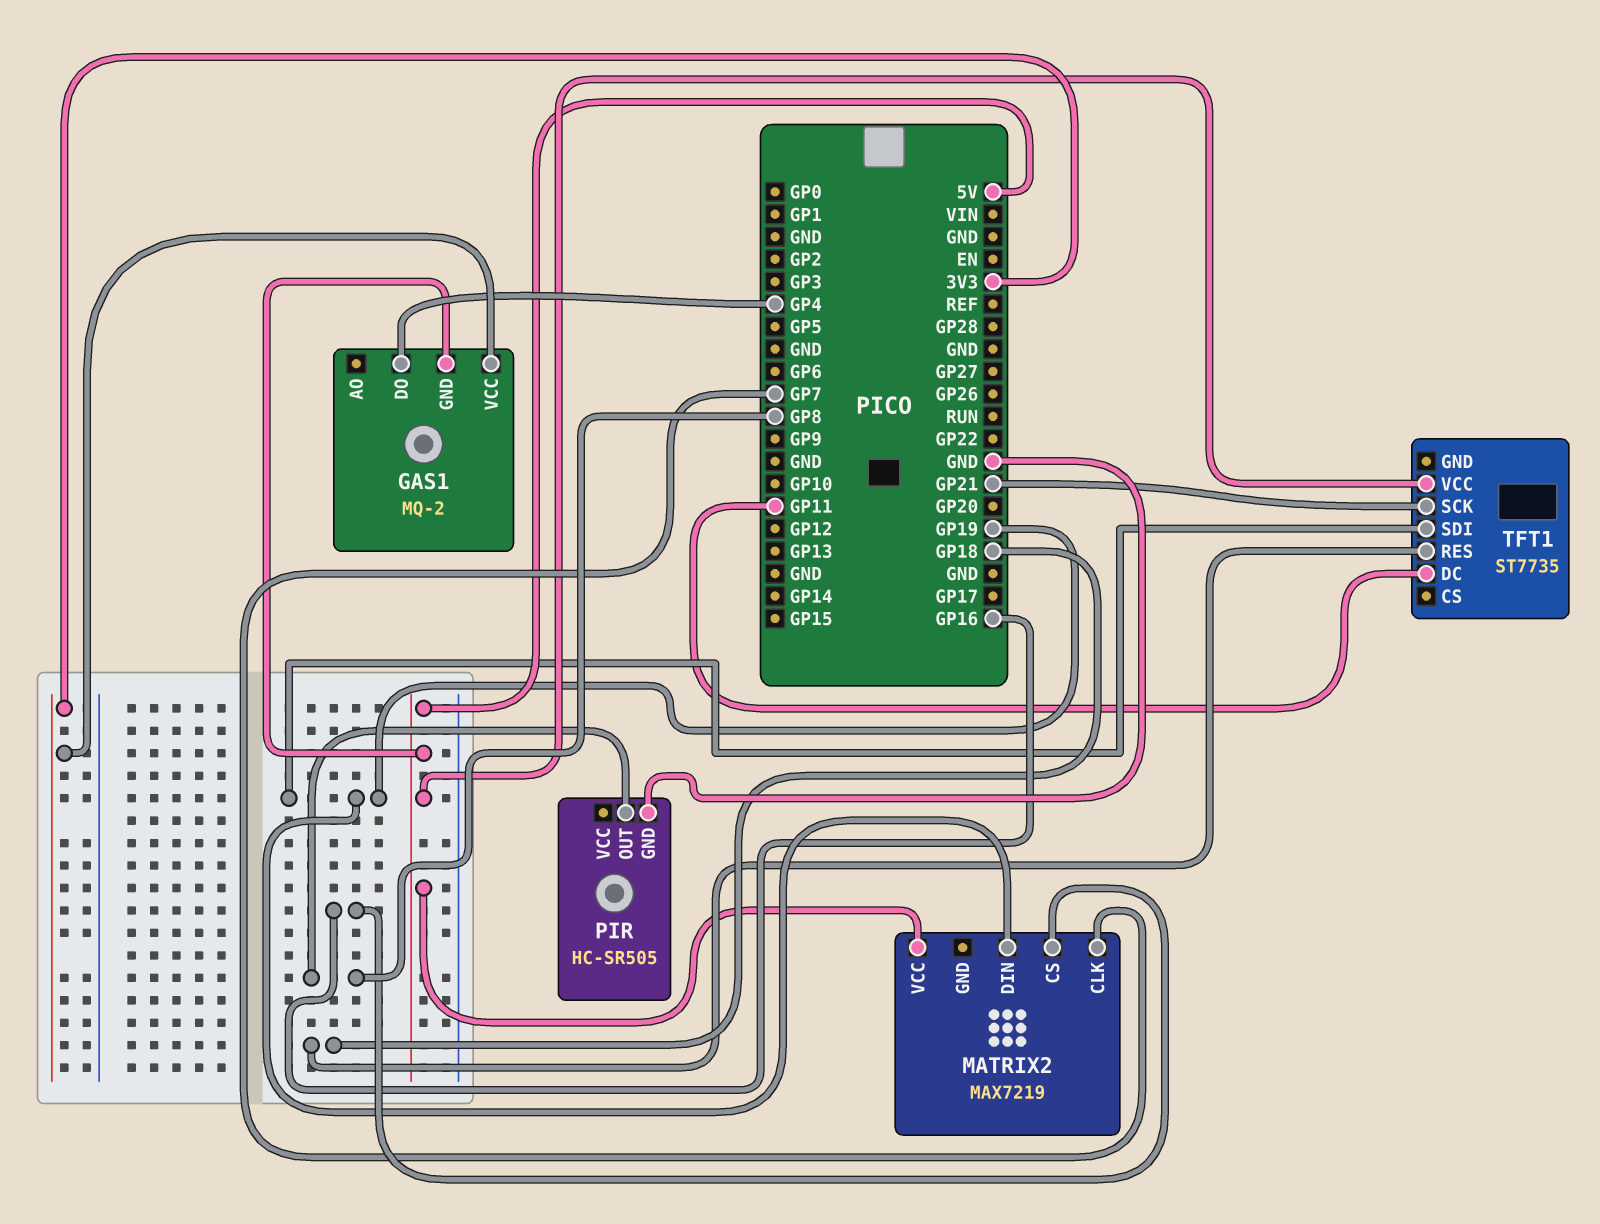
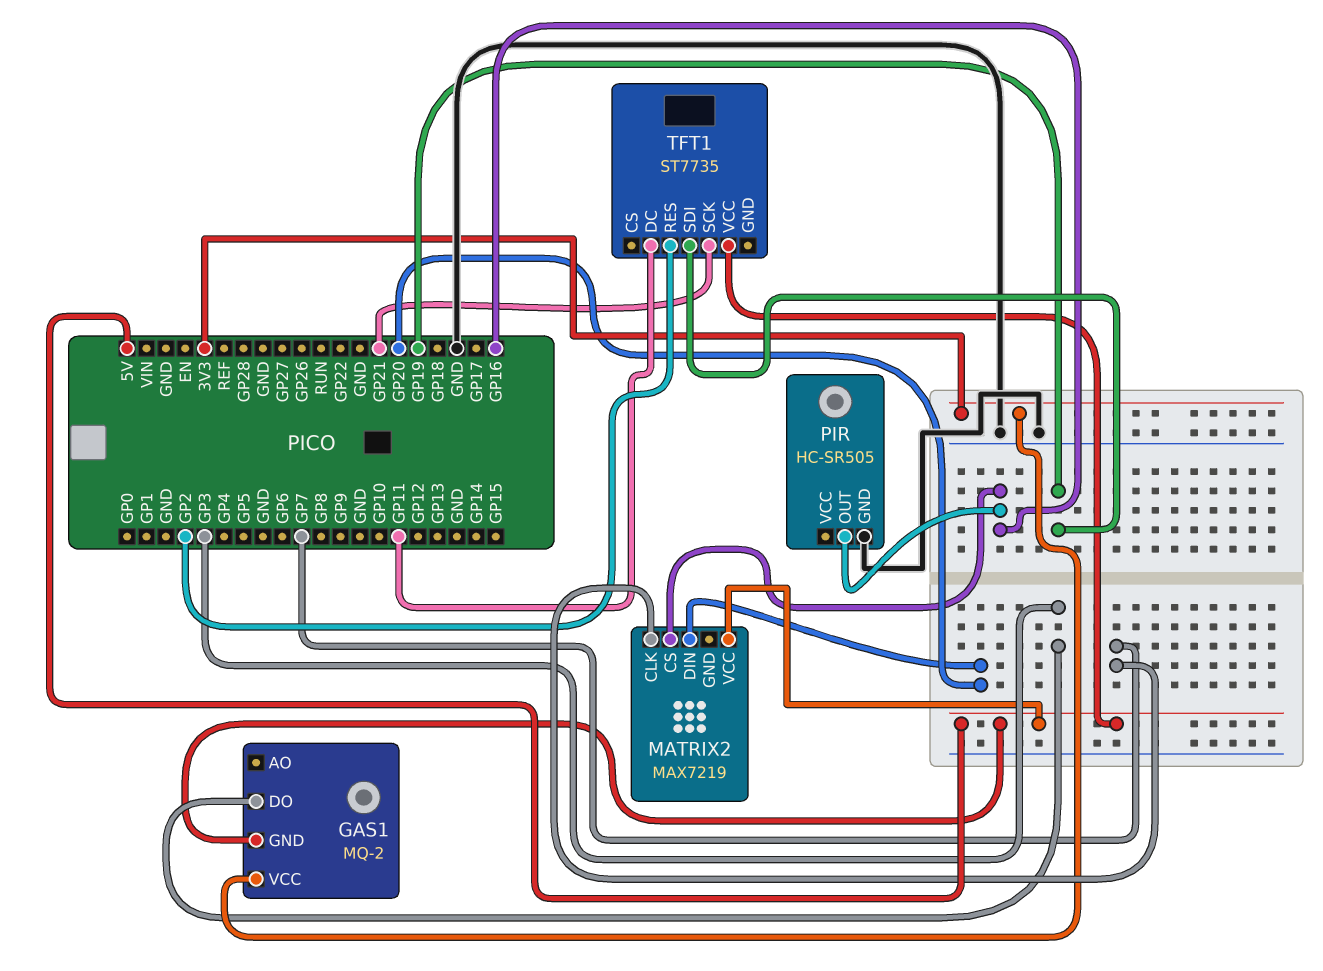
GAS1 pin DO: GP4 -> GP3
MATRIX2 pin DIN: GP19 -> GP20
PIR pin OUT: GP8 -> GP16
TFT1 pin RES: GP18 -> GP2

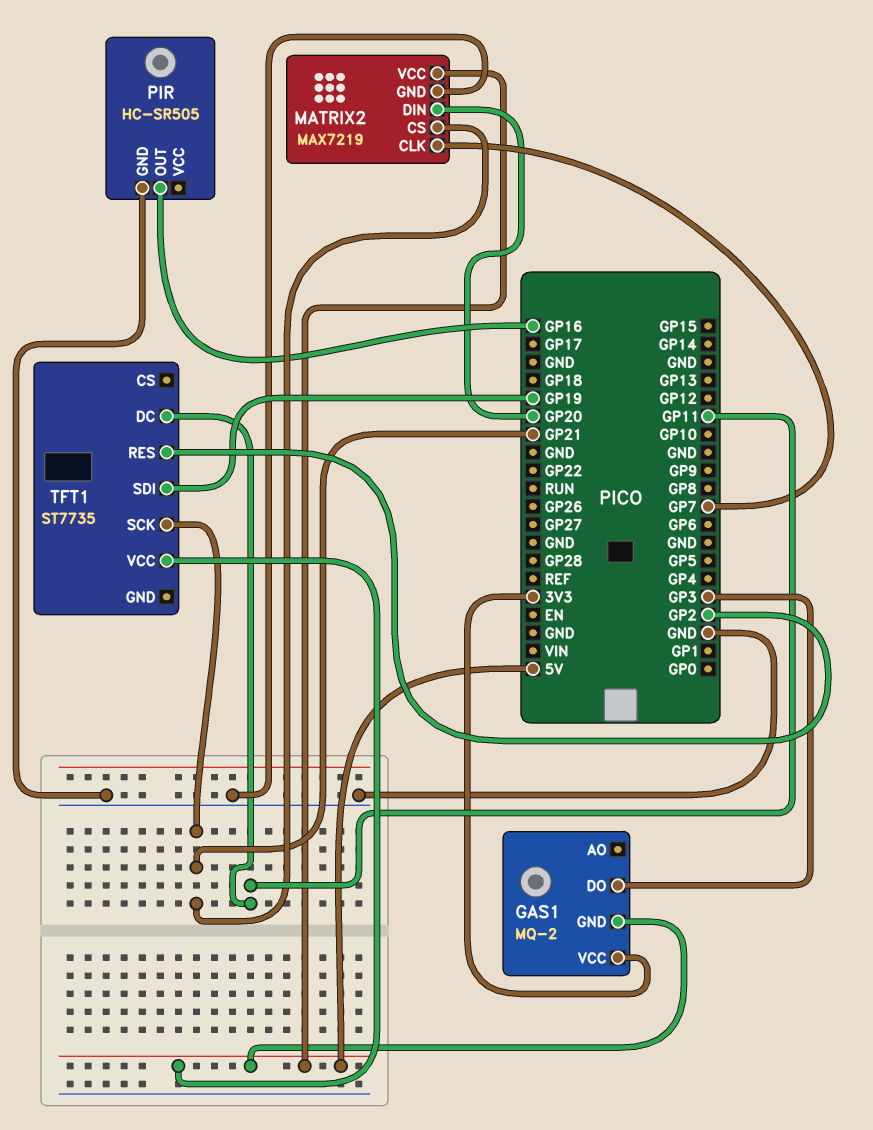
MATRIX2 pin CS: GP16 -> GP21
MATRIX2 pin GND: none -> GND

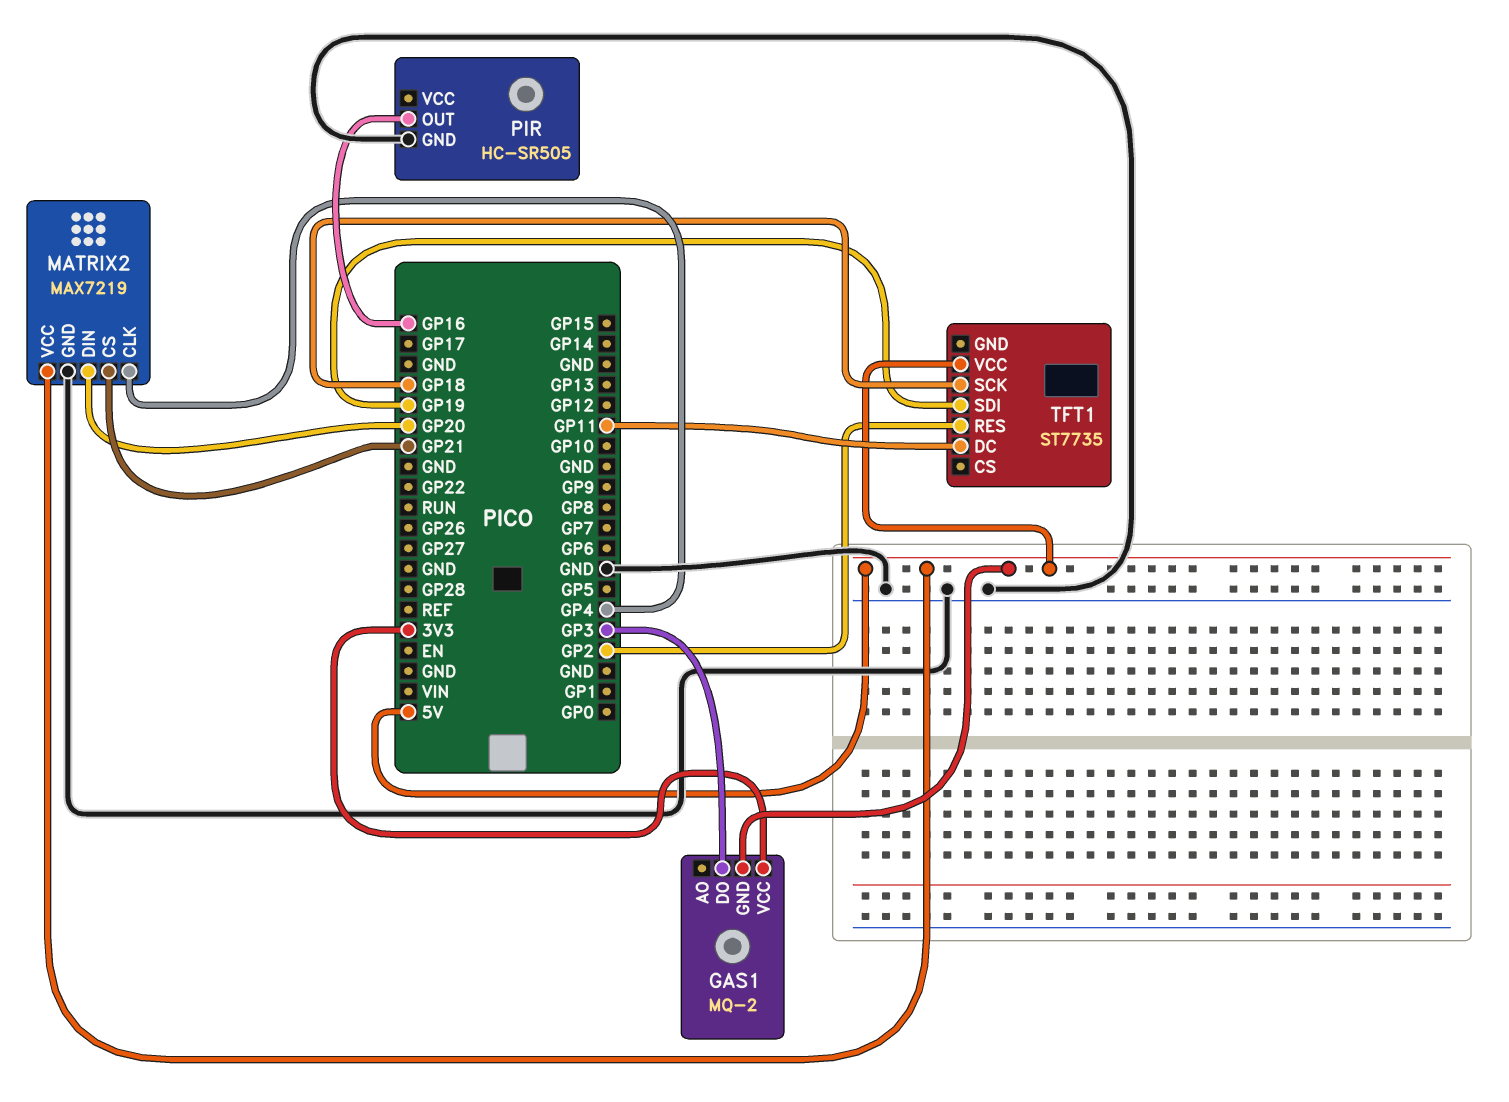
MATRIX2 pin CLK: GP7 -> GP4
TFT1 pin SCK: GP21 -> GP18

